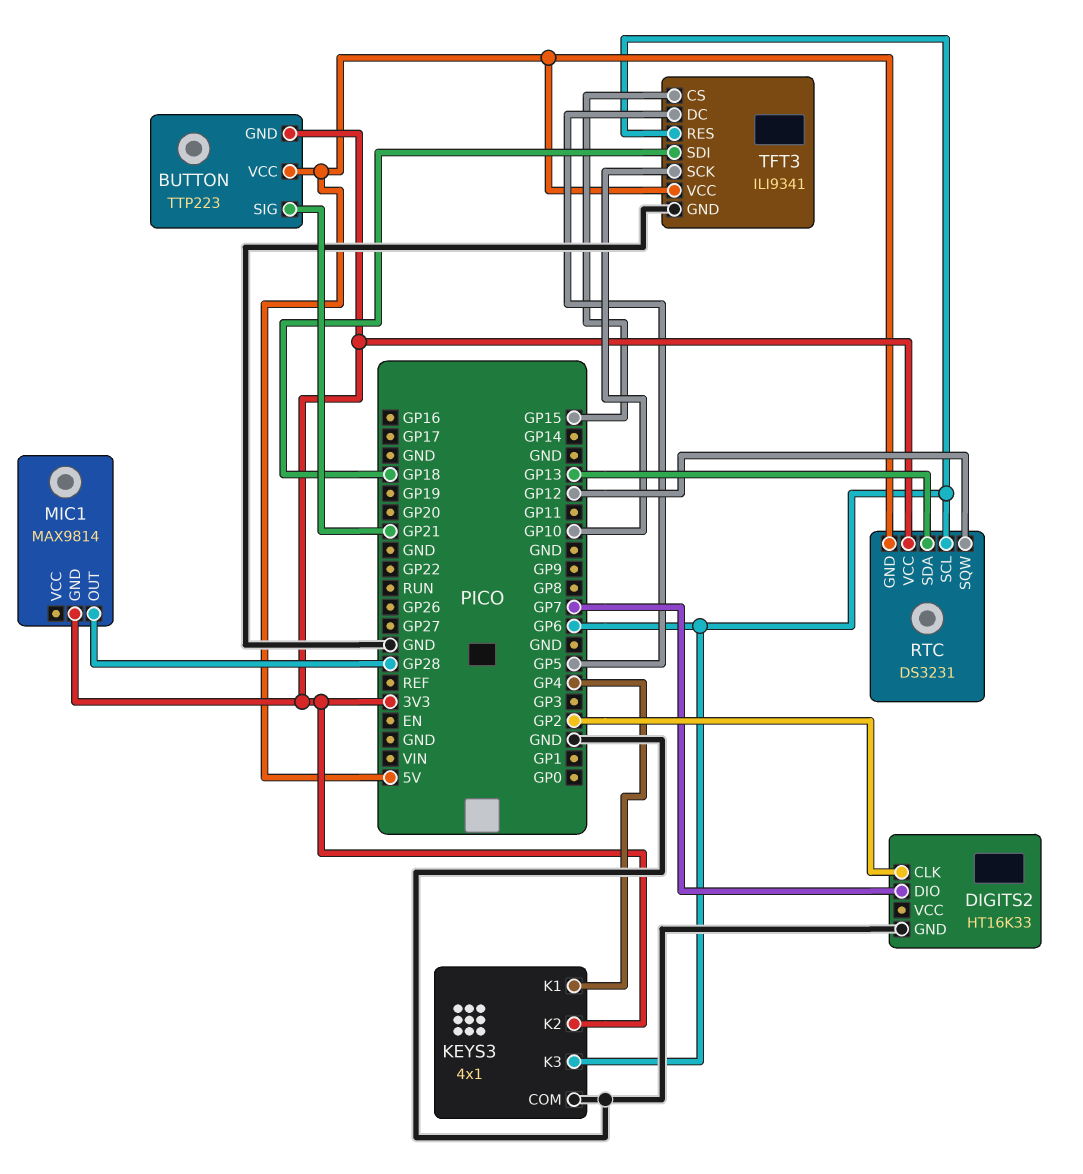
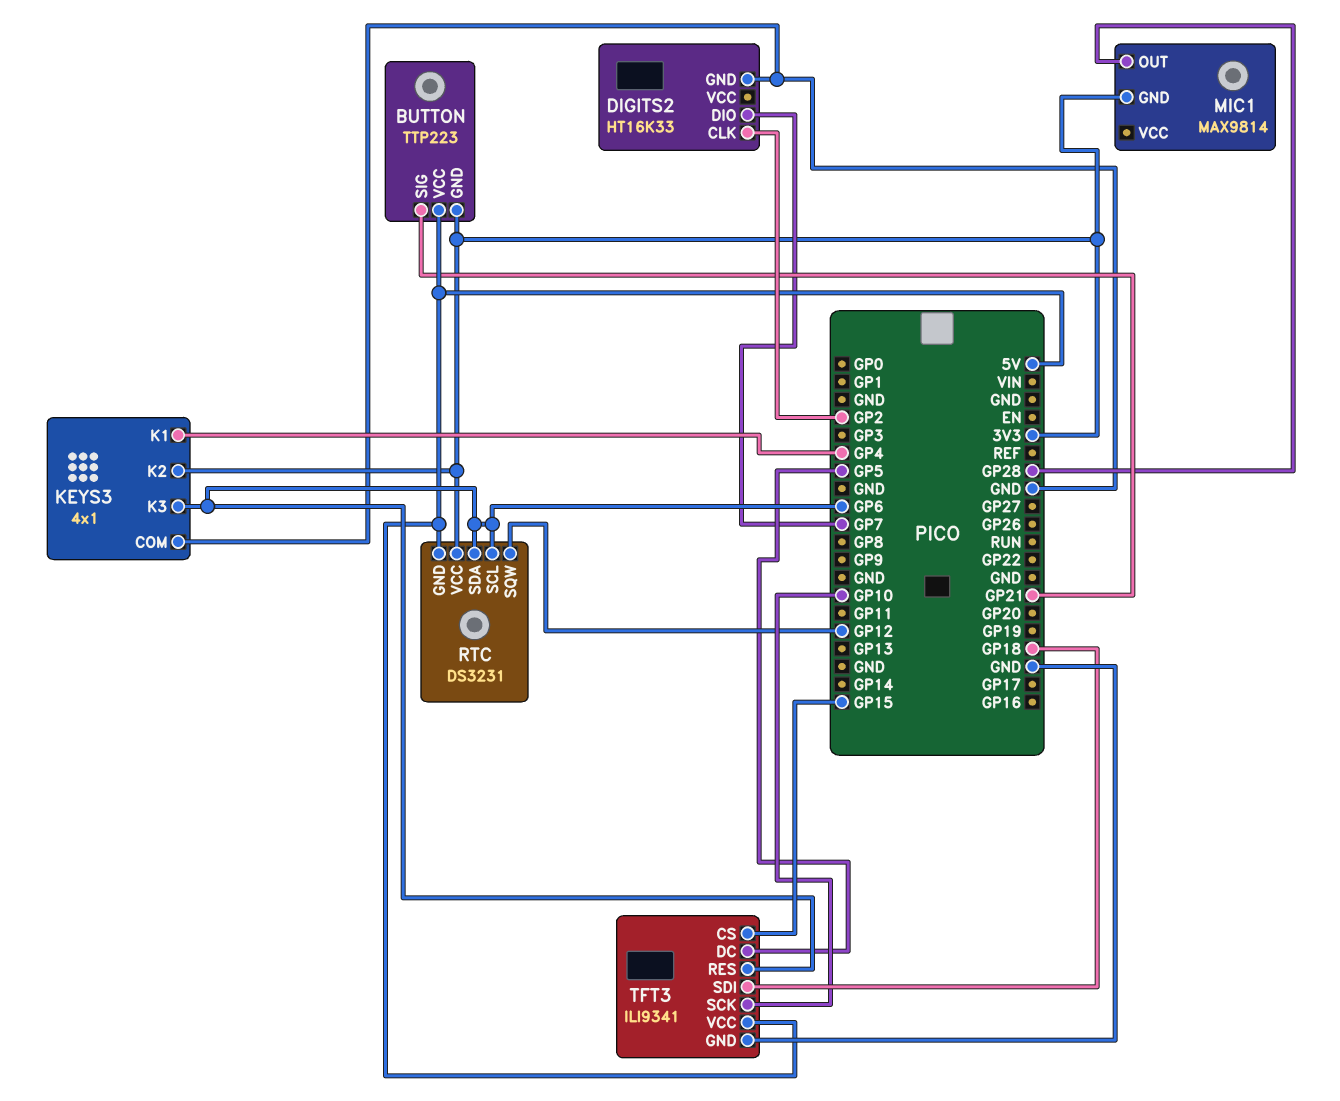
RTC pin SDA: GP13 -> GP6

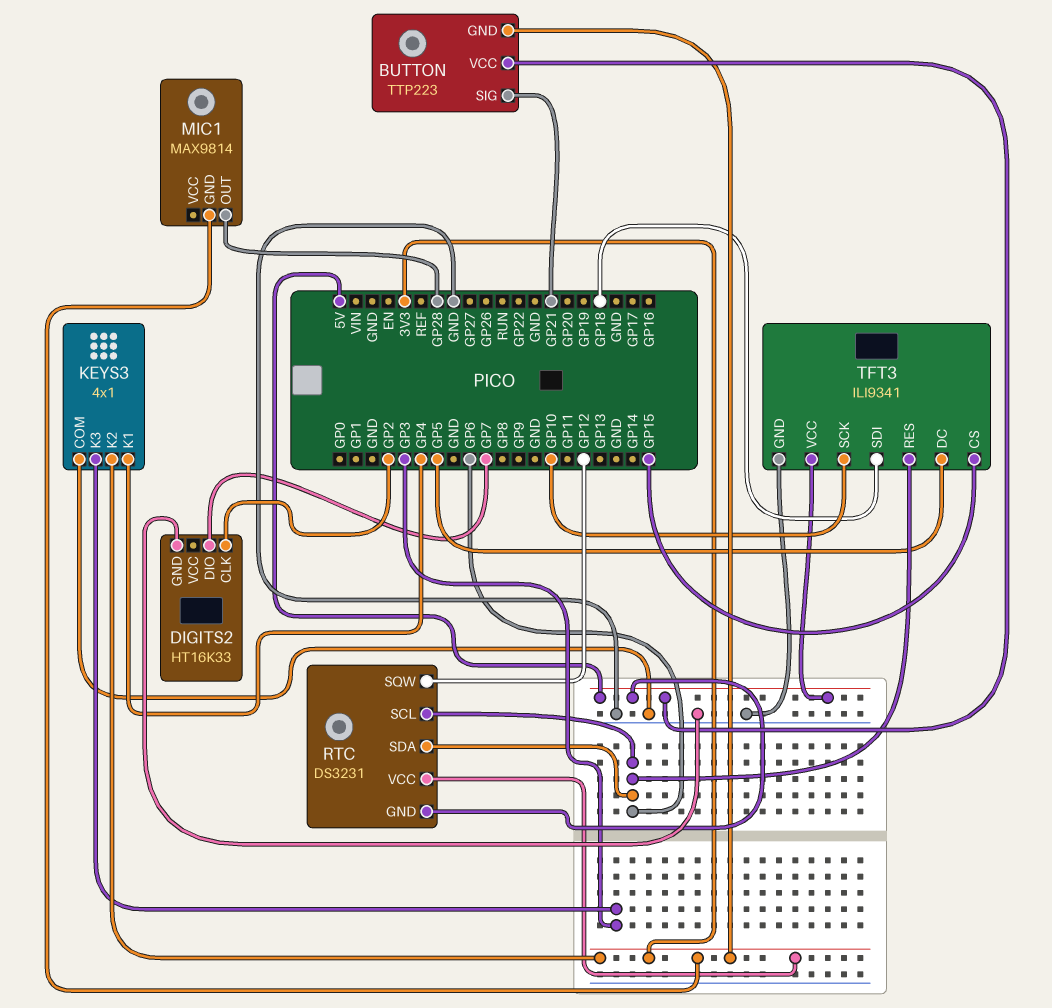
KEYS3 pin K3: GP6 -> GP3

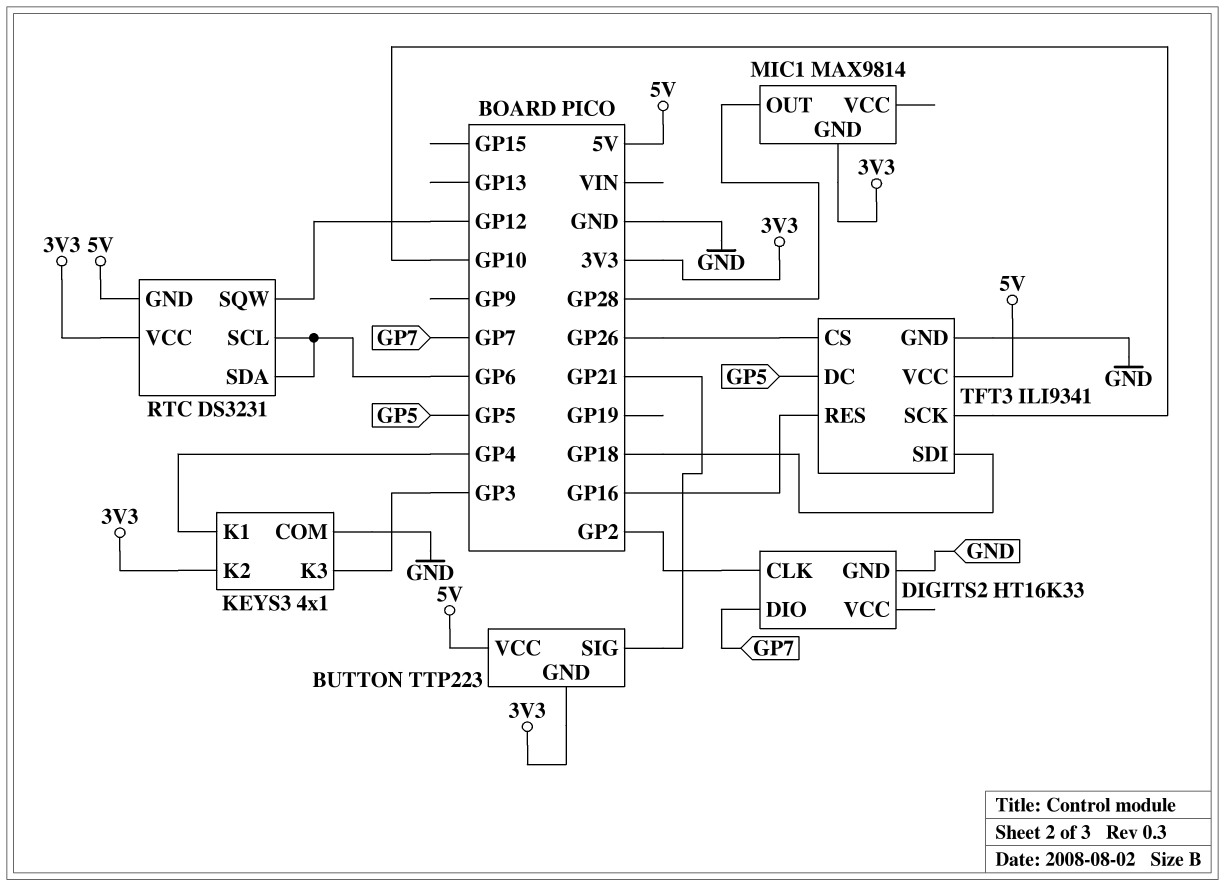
TFT3 pin CS: GP15 -> GP26
TFT3 pin RES: GP6 -> GP16

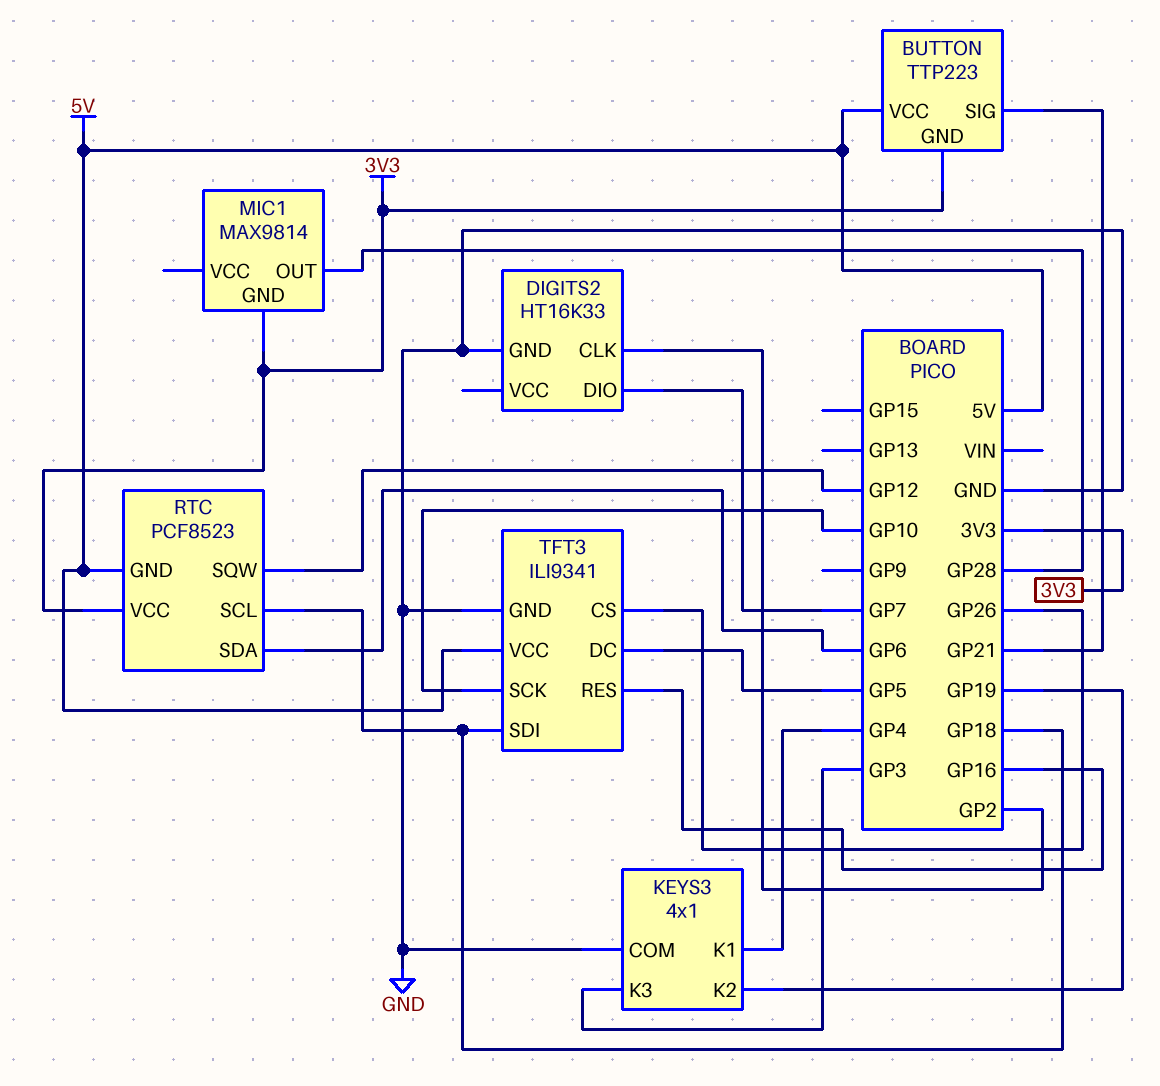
KEYS3 pin K2: 3V3 -> GP19
RTC: DS3231 -> PCF8523
RTC pin SCL: GP6 -> GP18

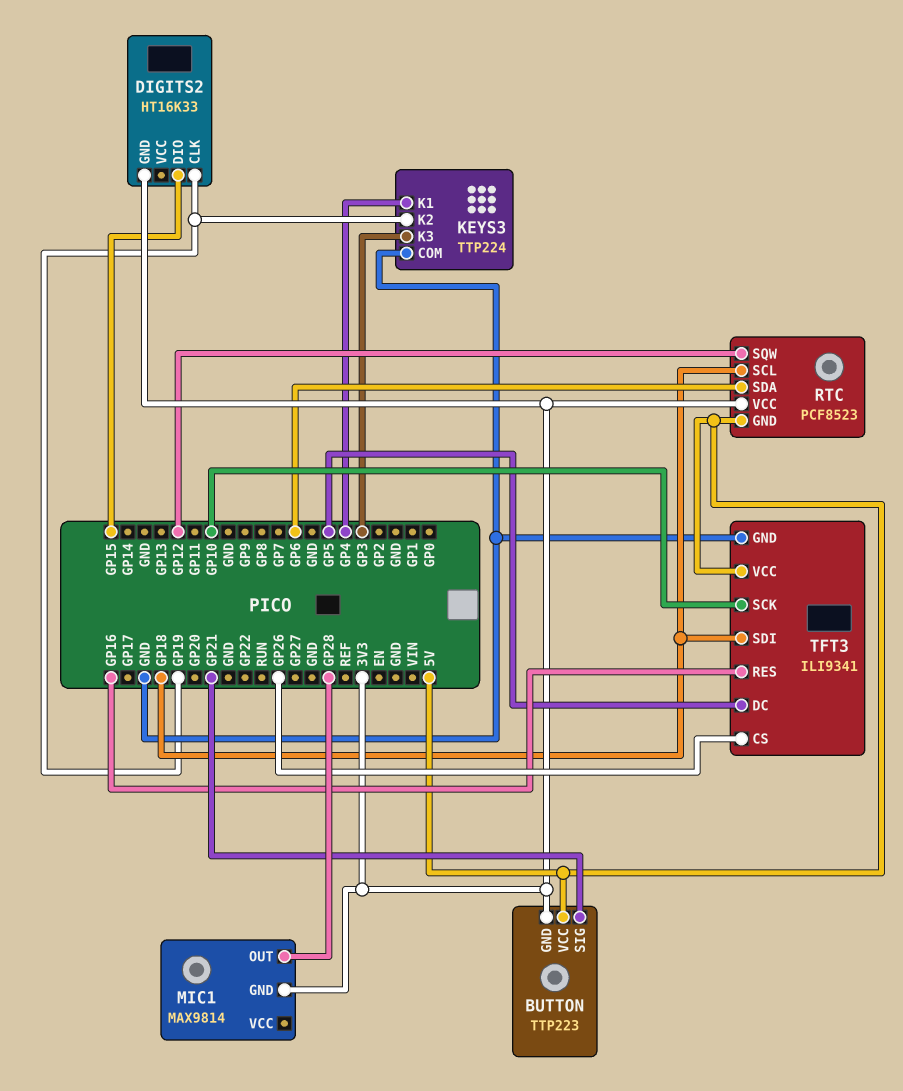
DIGITS2 pin CLK: GP2 -> GP19
DIGITS2 pin DIO: GP7 -> GP15
DIGITS2 pin GND: GND -> 3V3
KEYS3: 4x1 -> TTP224

